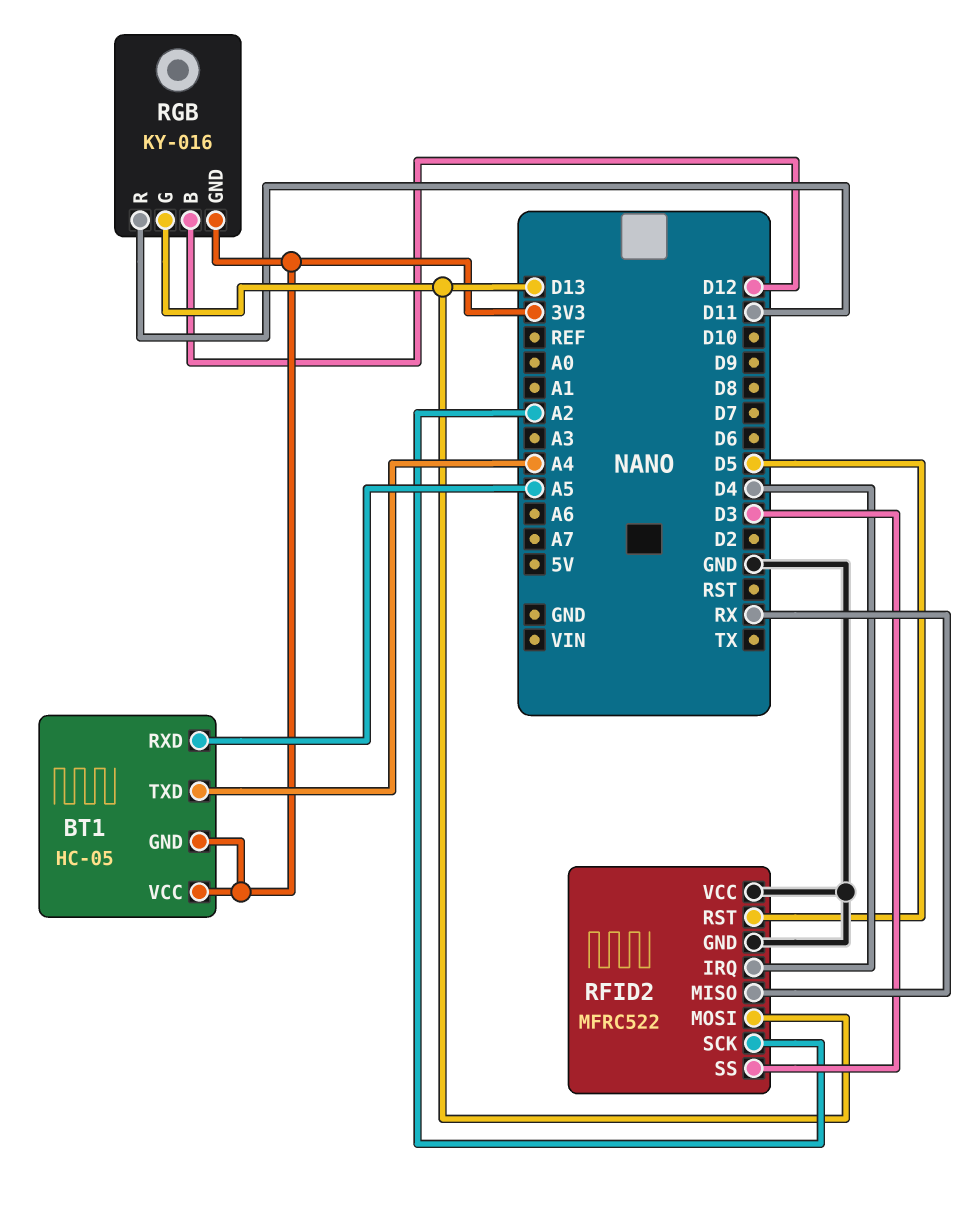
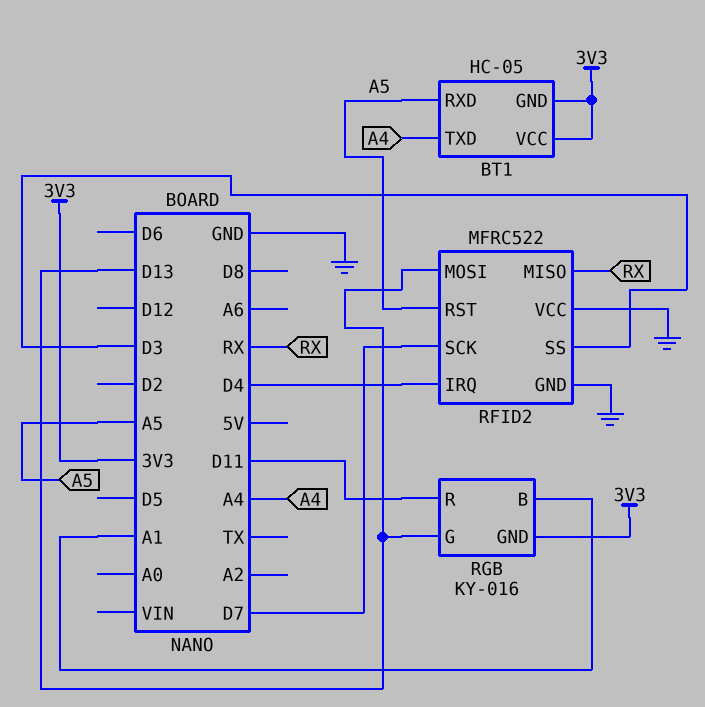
RFID2 pin RST: D5 -> A5
RFID2 pin SCK: A2 -> D7
RGB pin B: D12 -> A1

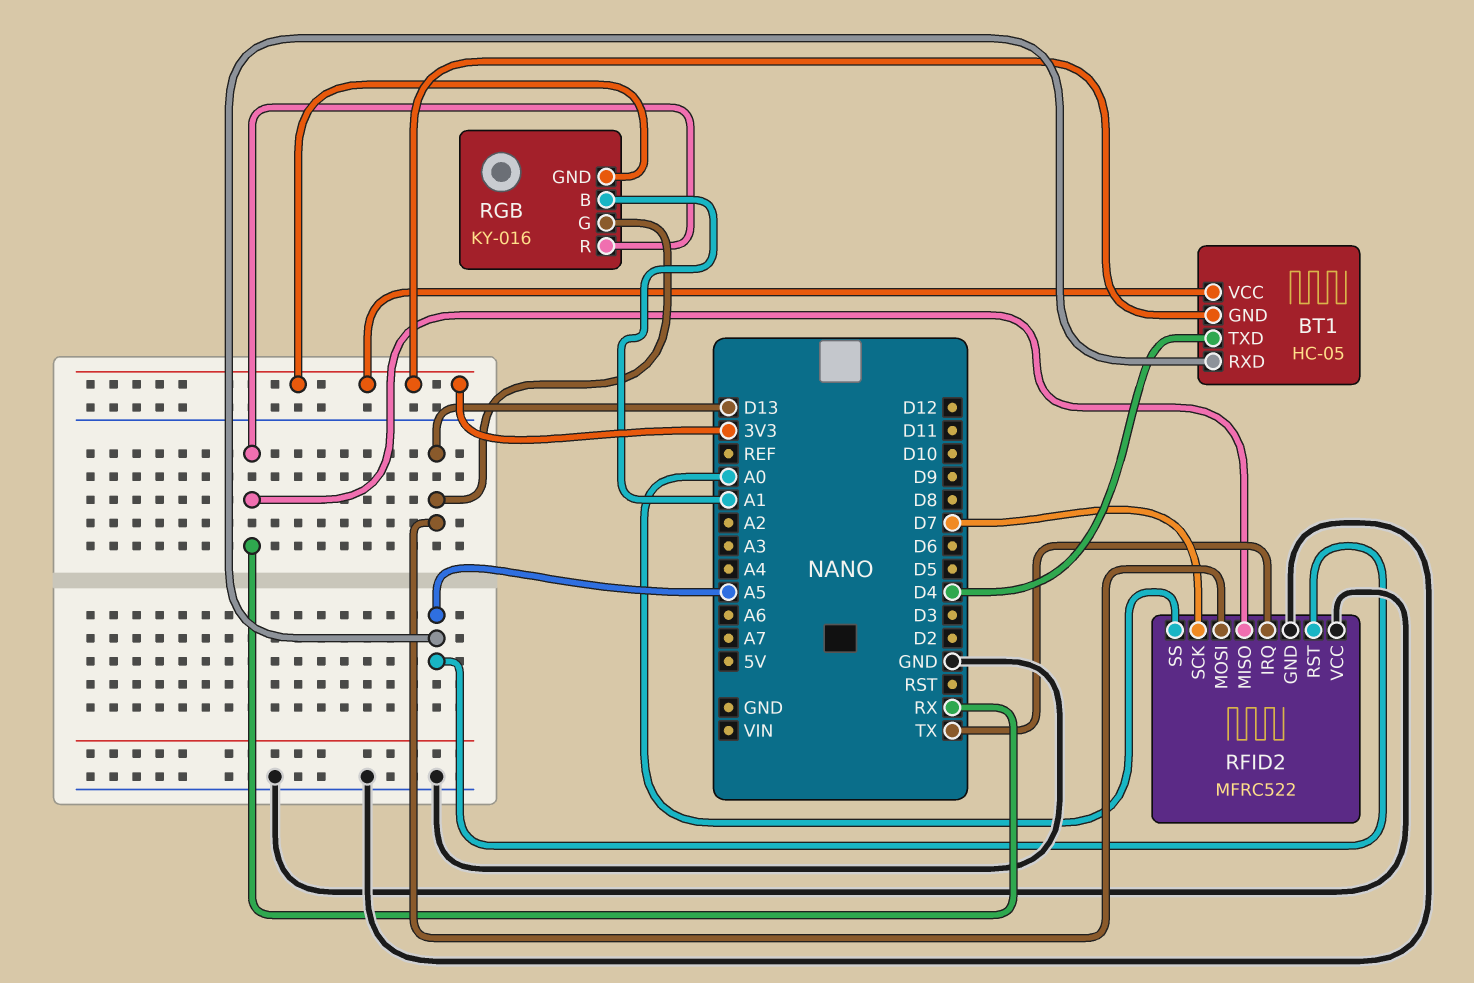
BT1 pin TXD: A4 -> D4
RFID2 pin IRQ: D4 -> TX
RFID2 pin SS: D3 -> A0
RGB pin R: D11 -> RX

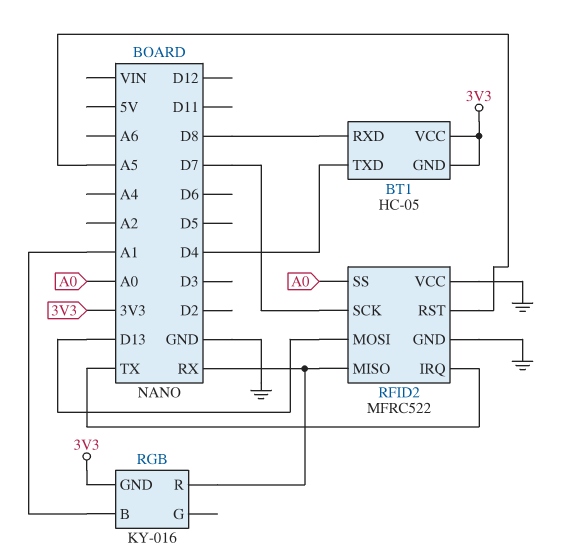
BT1 pin RXD: A5 -> D8
RGB pin G: D13 -> none

